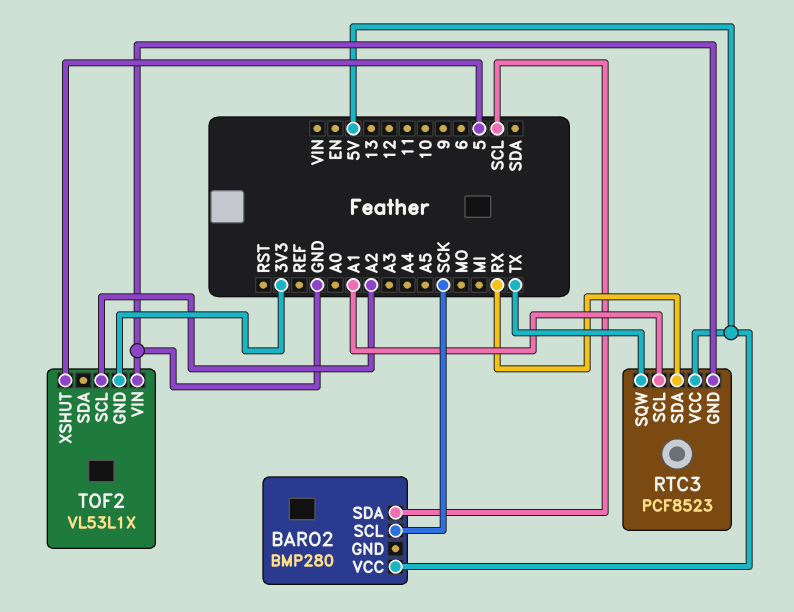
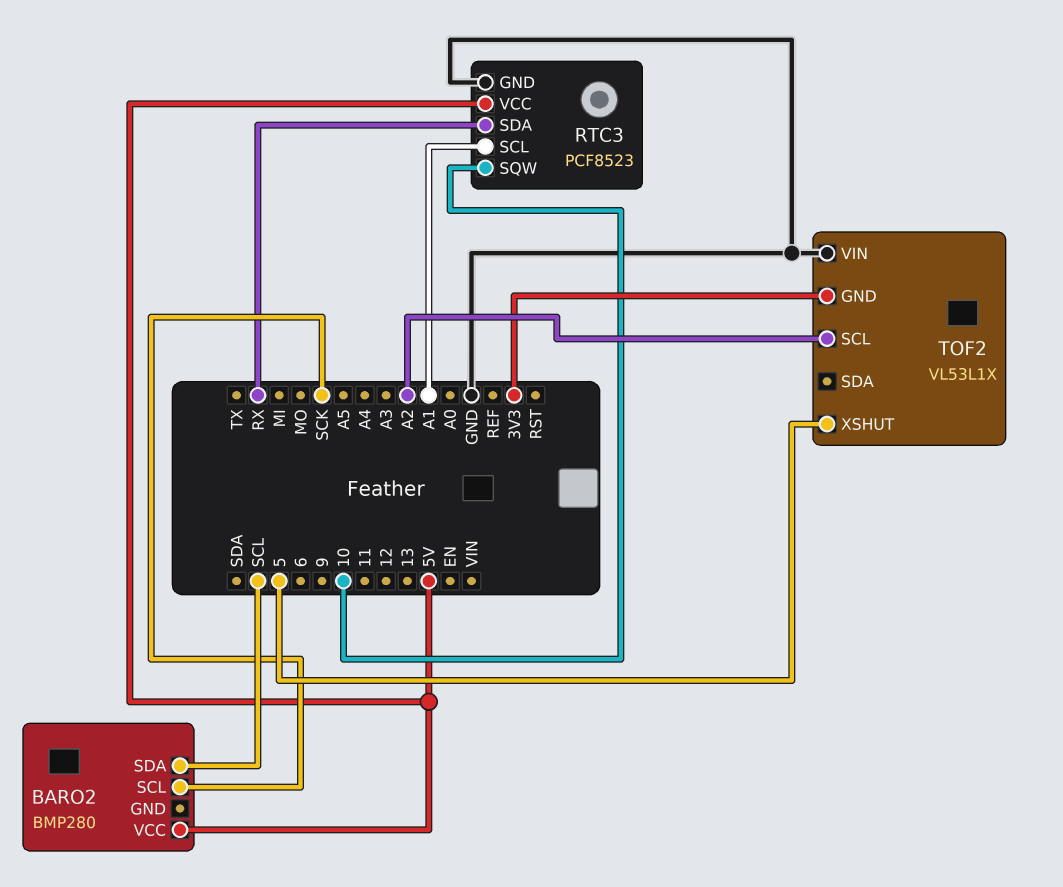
RTC3 pin SQW: TX -> 10

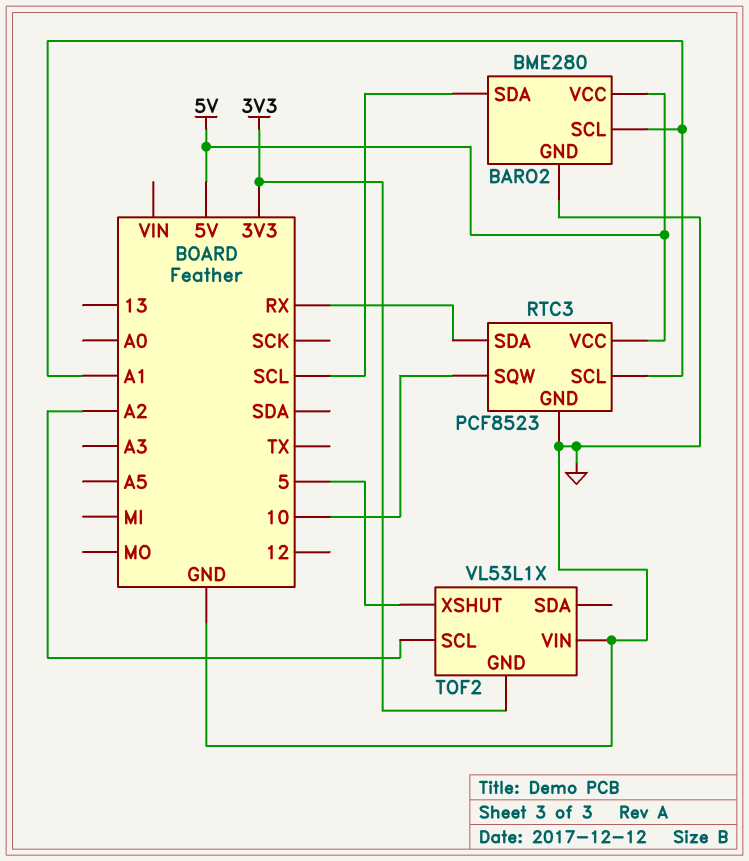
BARO2: BMP280 -> BME280
BARO2 pin GND: none -> GND
BARO2 pin SCL: SCK -> A1

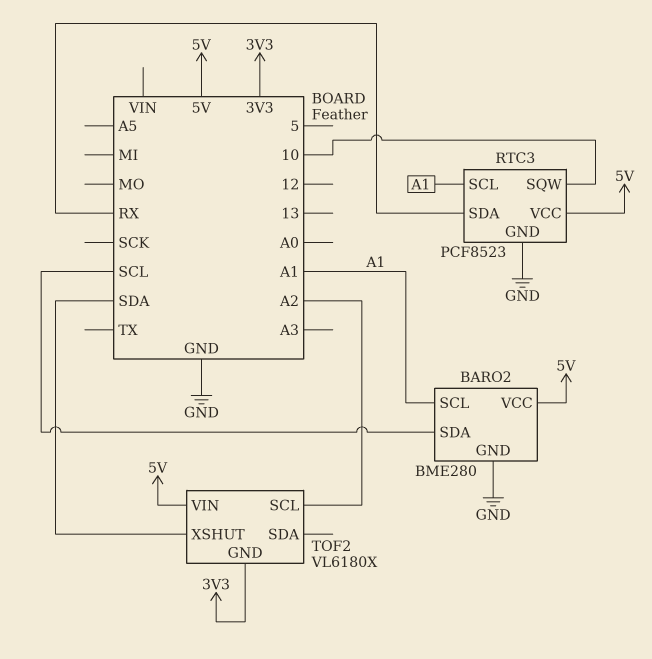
TOF2: VL53L1X -> VL6180X
TOF2 pin VIN: GND -> 5V
TOF2 pin XSHUT: 5 -> SDA

